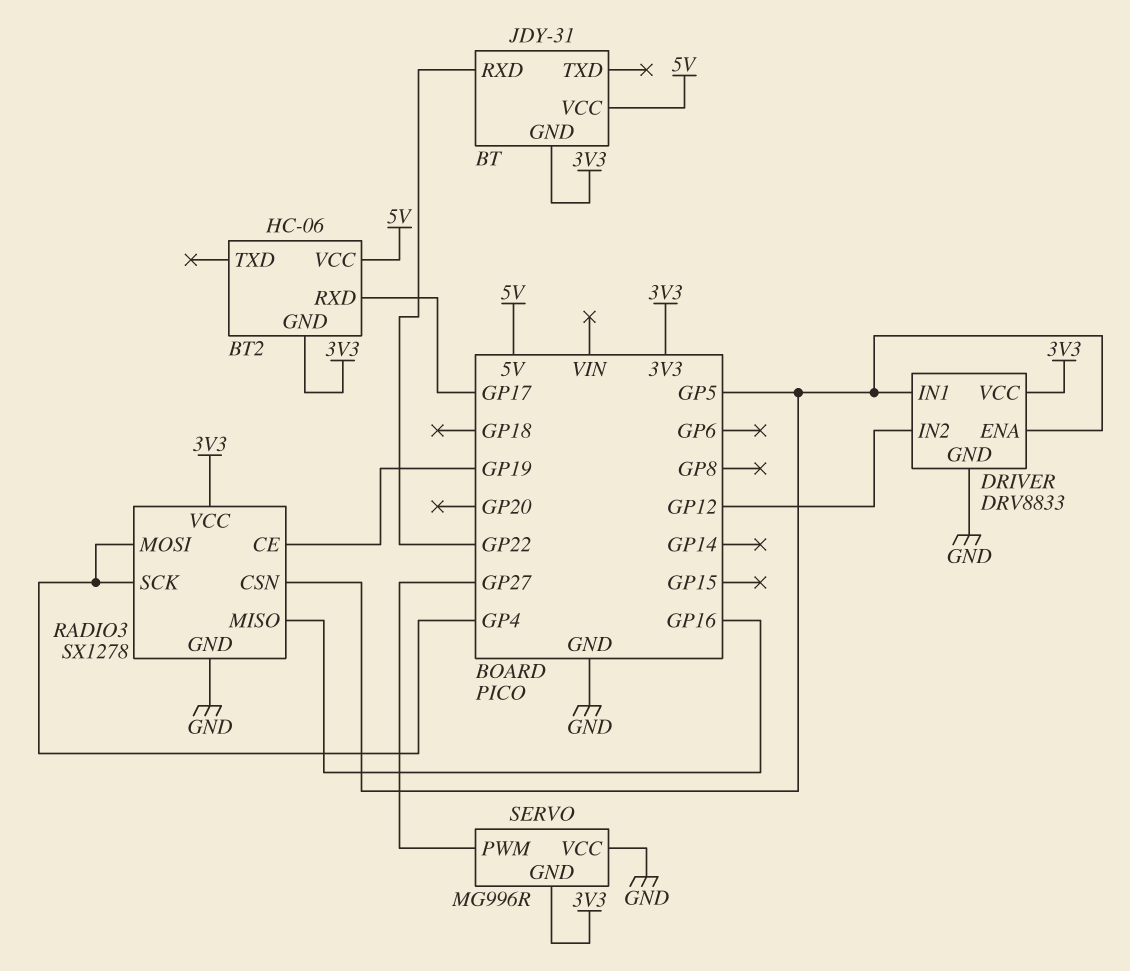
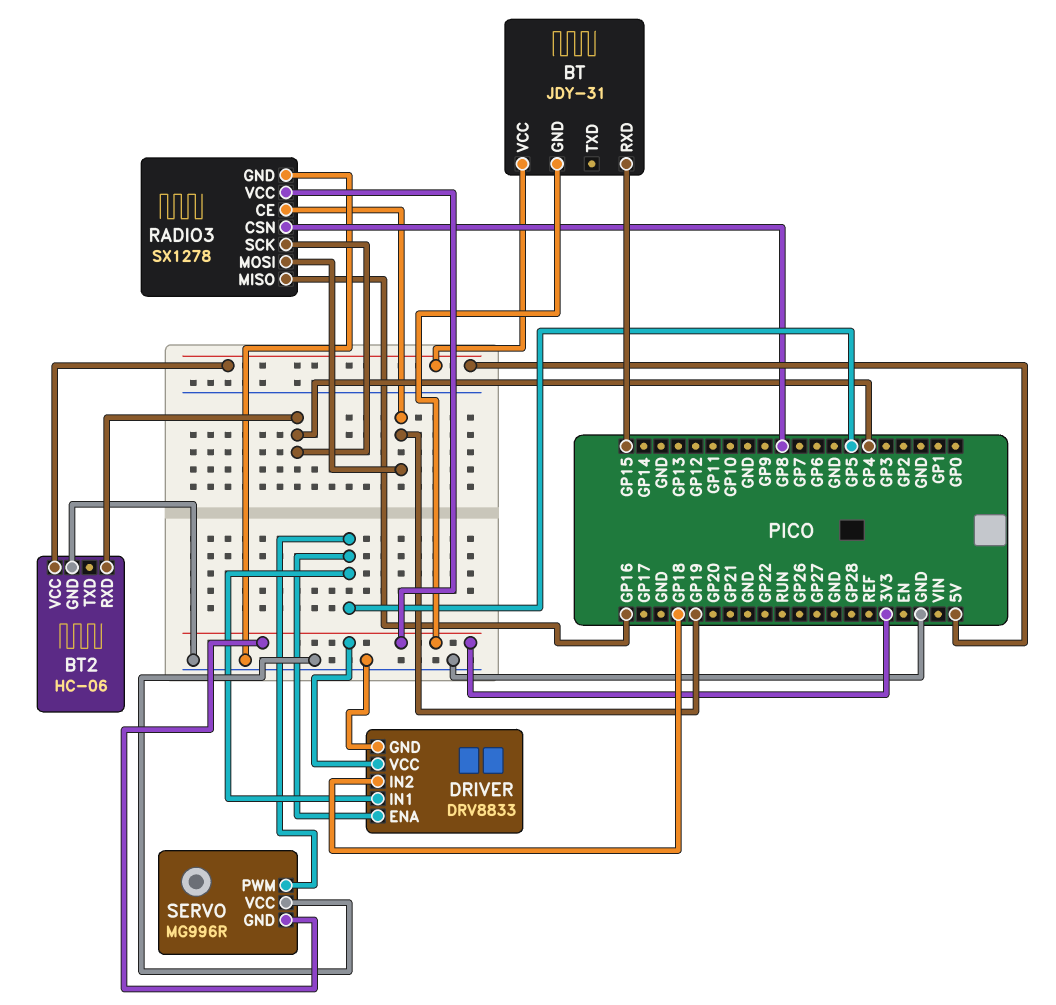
BT pin RXD: GP22 -> GP15
BT2 pin GND: 3V3 -> GND
BT2 pin RXD: GP17 -> GP4
DRIVER pin IN2: GP12 -> GP18
RADIO3 pin CSN: GP5 -> GP8
RADIO3 pin MOSI: GP4 -> GP19
SERVO pin PWM: GP27 -> GP5

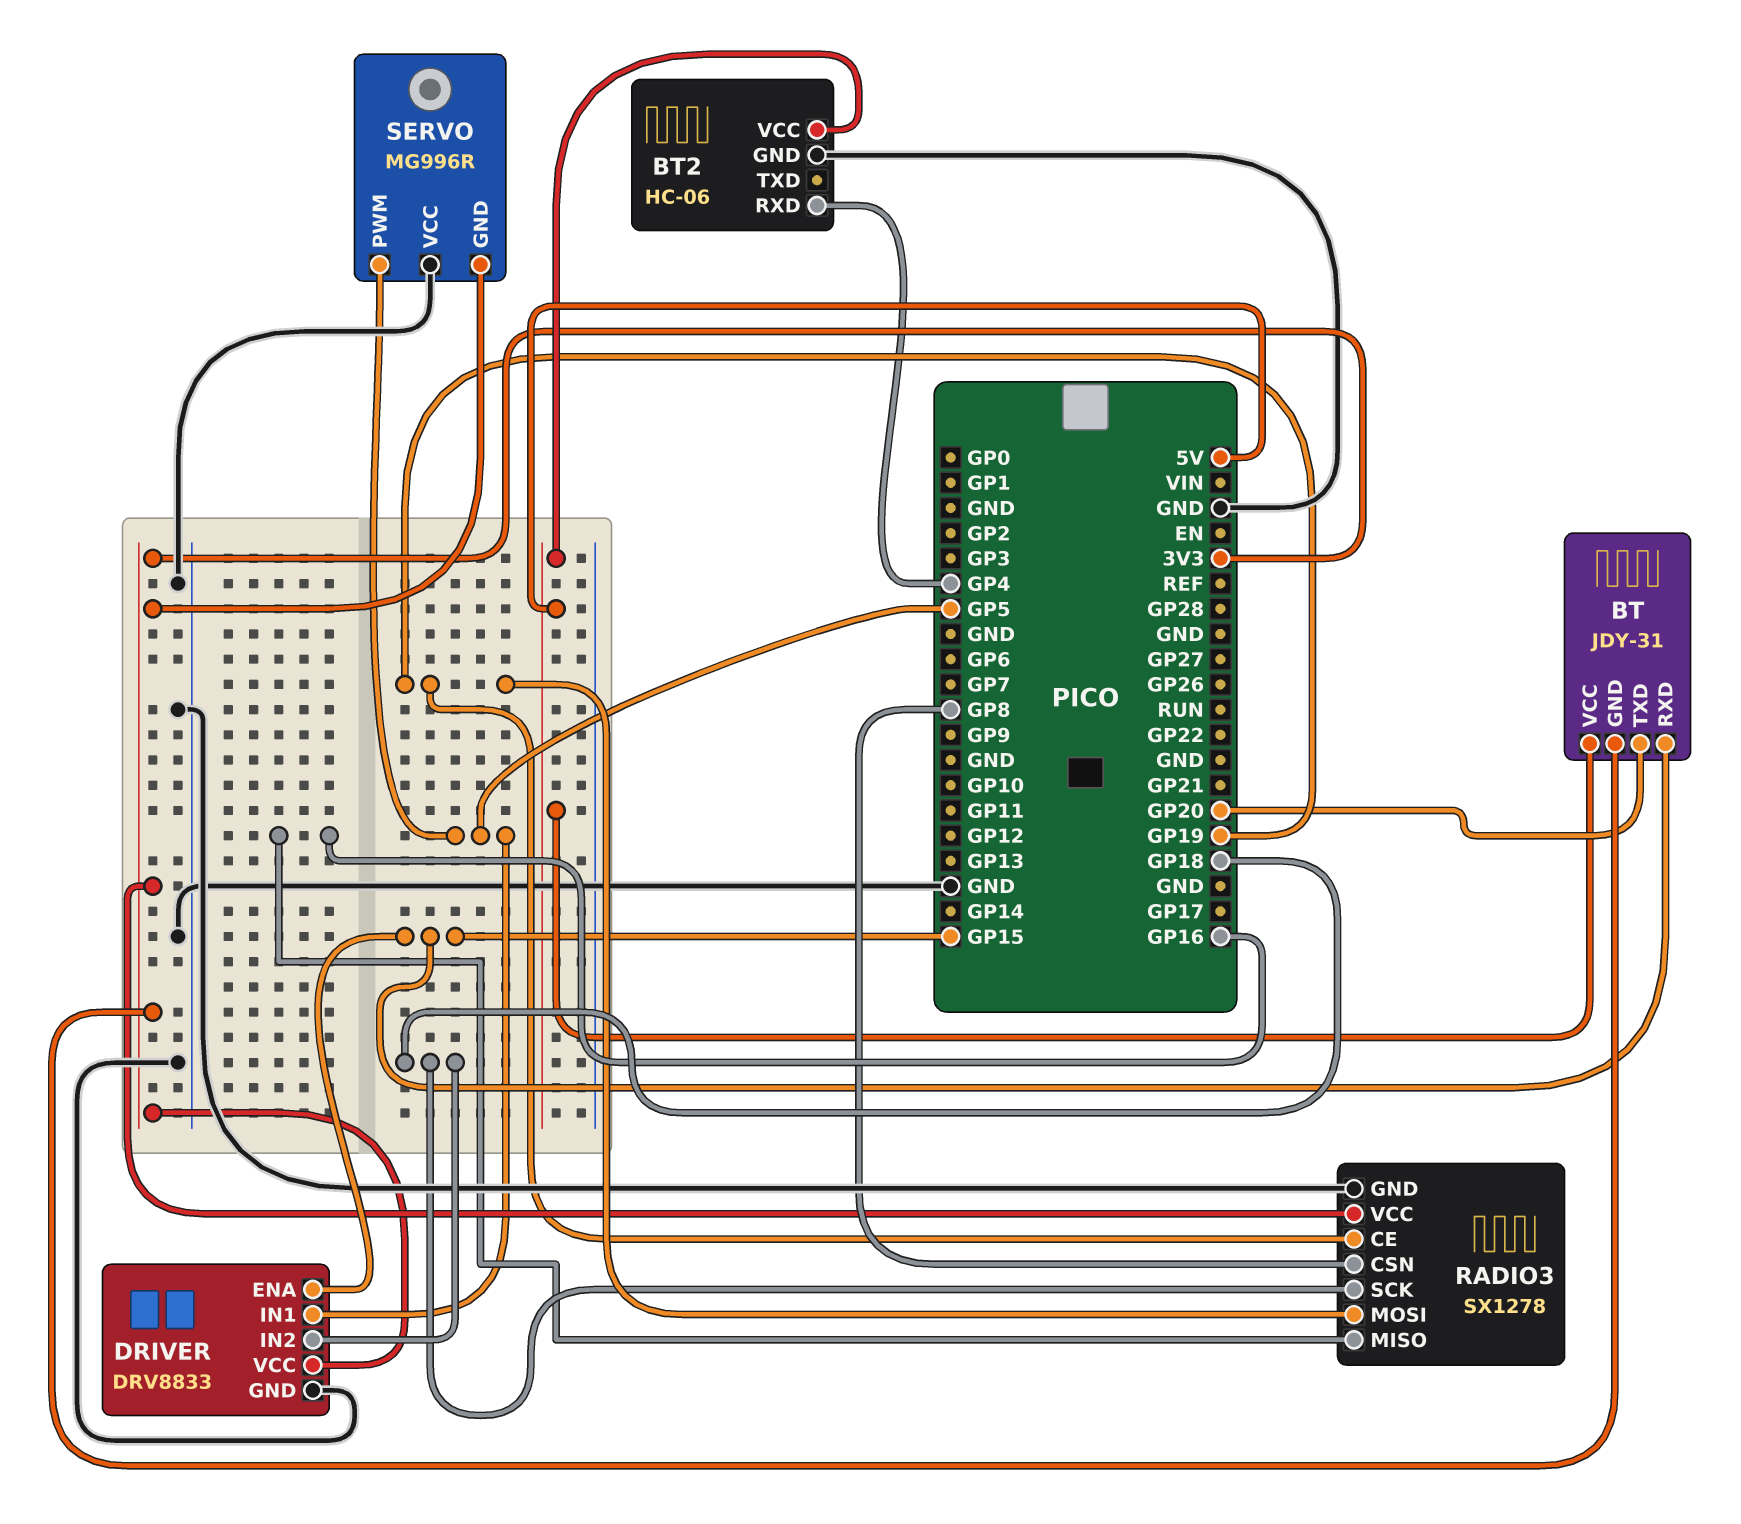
BT pin TXD: none -> GP20
DRIVER pin ENA: GP5 -> GP15
RADIO3 pin SCK: GP4 -> GP18

